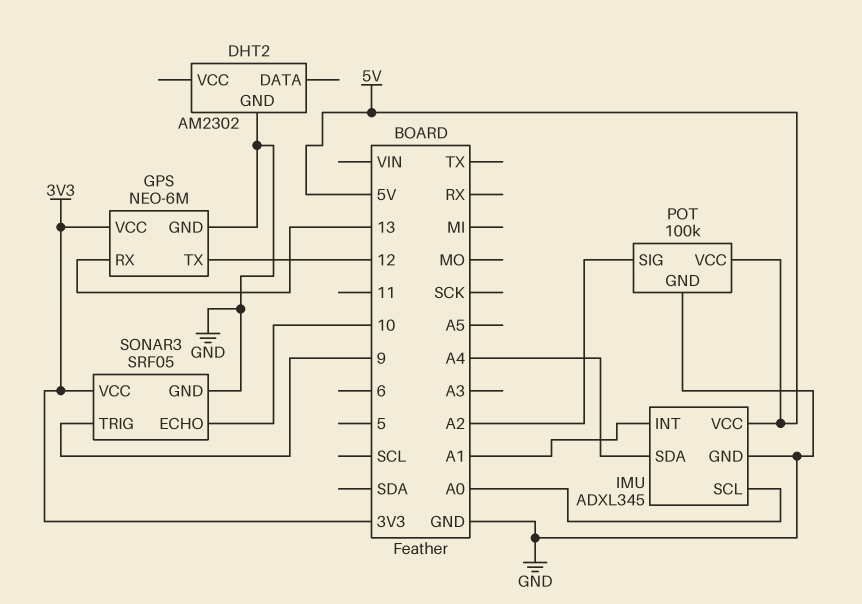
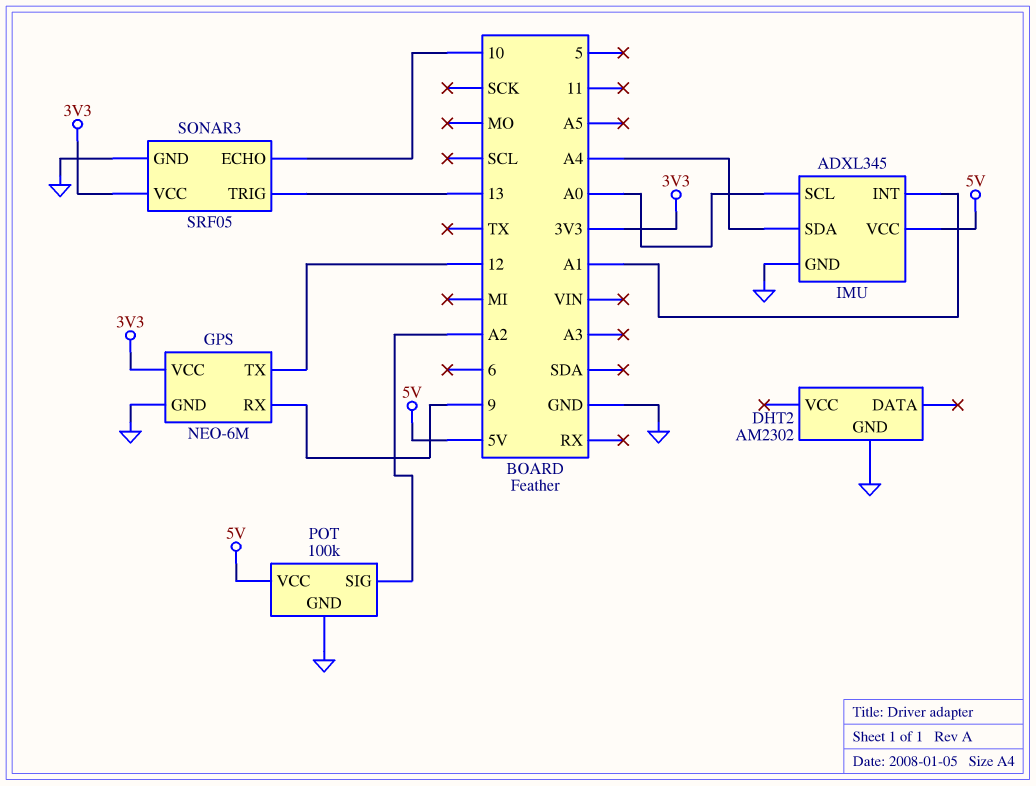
GPS pin RX: 13 -> 9
SONAR3 pin TRIG: 9 -> 13

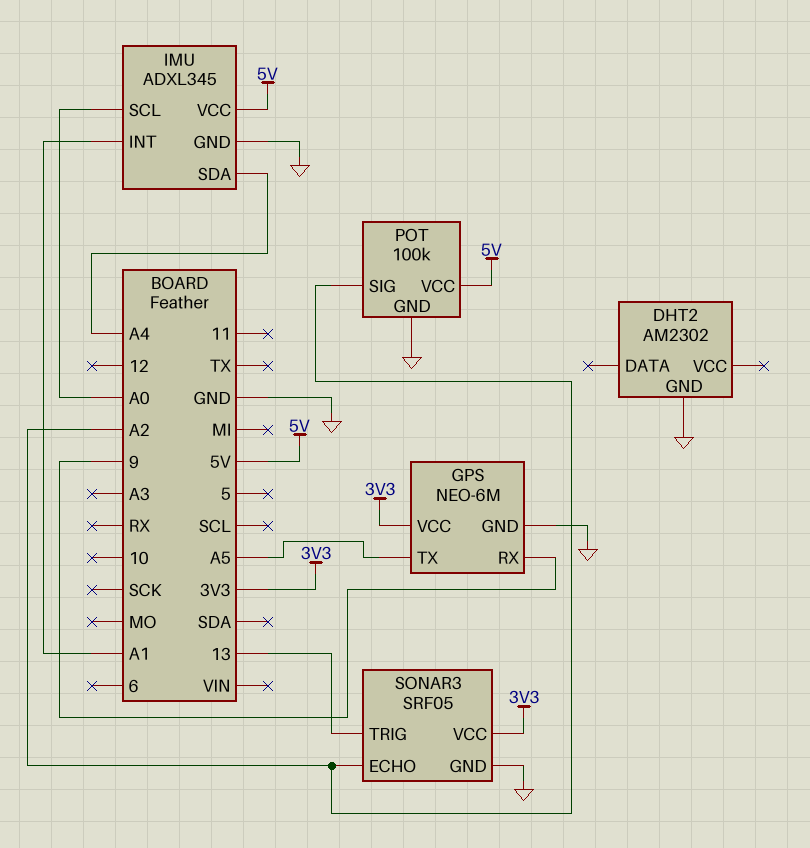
GPS pin TX: 12 -> A5
SONAR3 pin ECHO: 10 -> A2

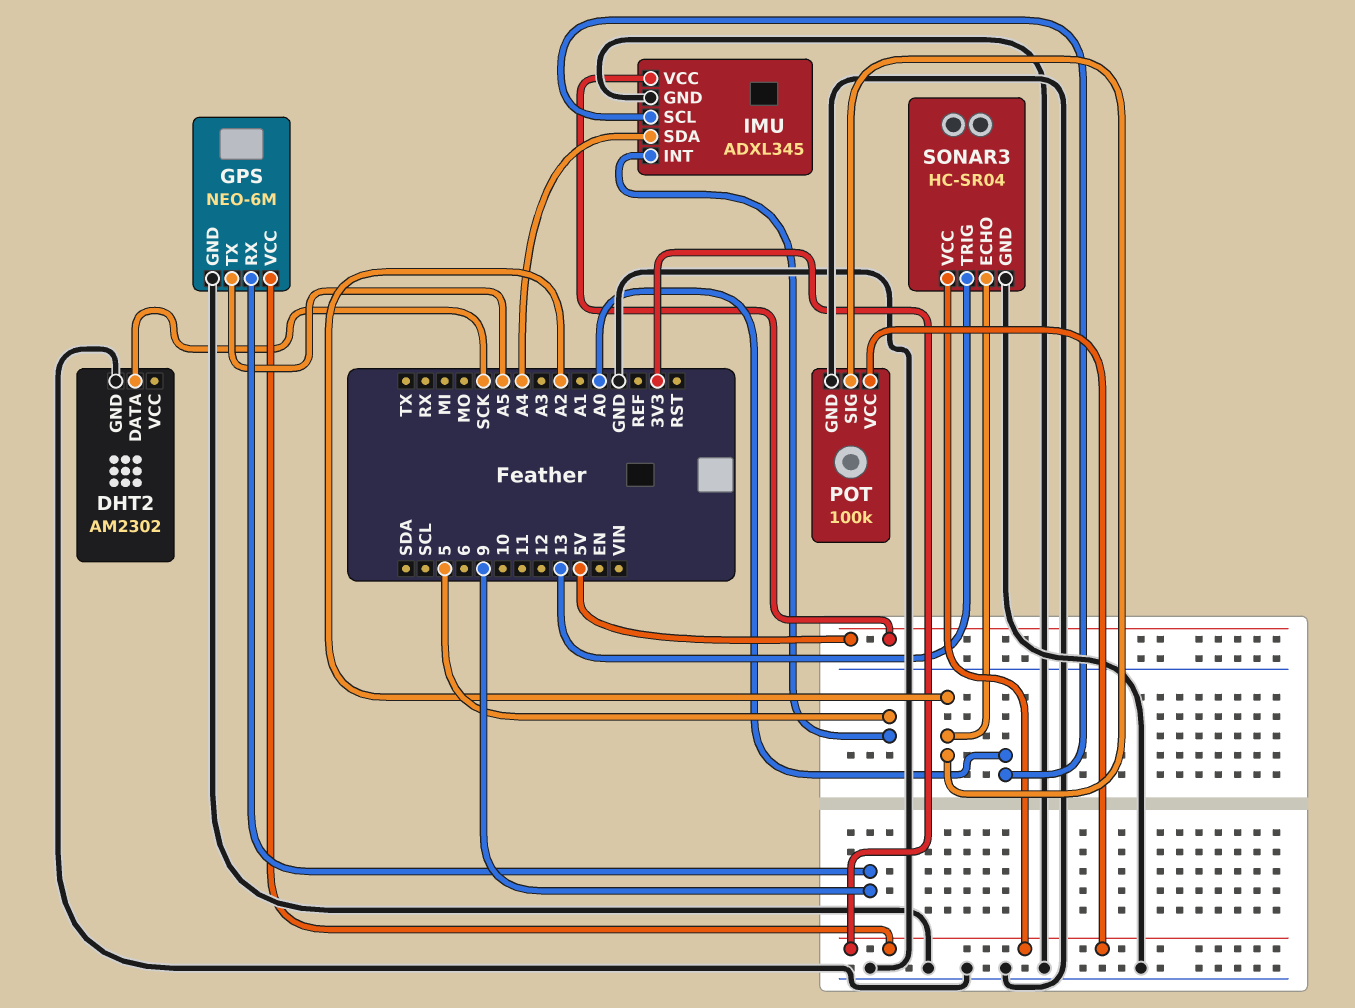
DHT2 pin DATA: none -> SCK
IMU pin INT: A1 -> 5
POT pin VCC: 5V -> 3V3
SONAR3: SRF05 -> HC-SR04

